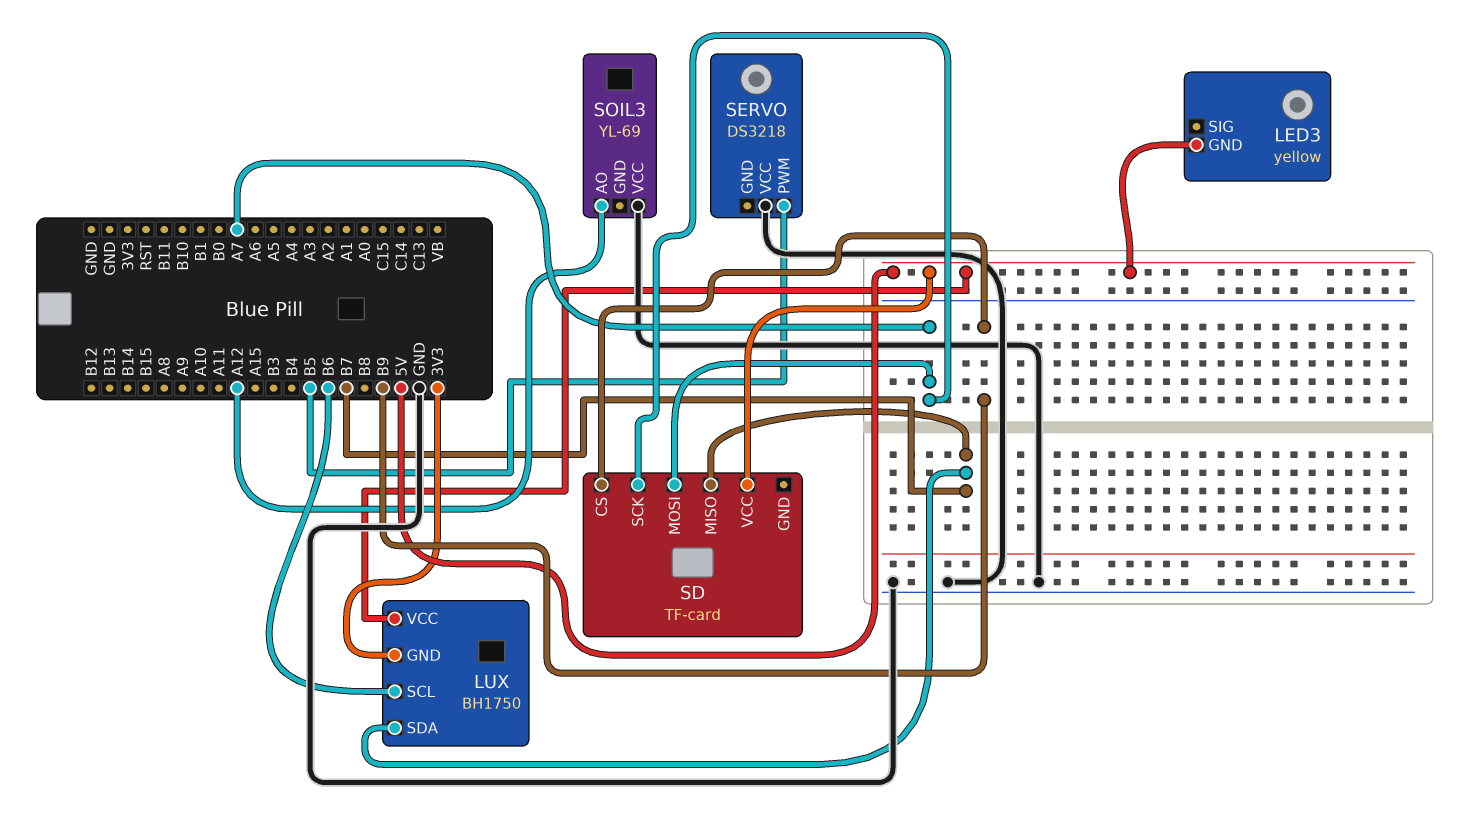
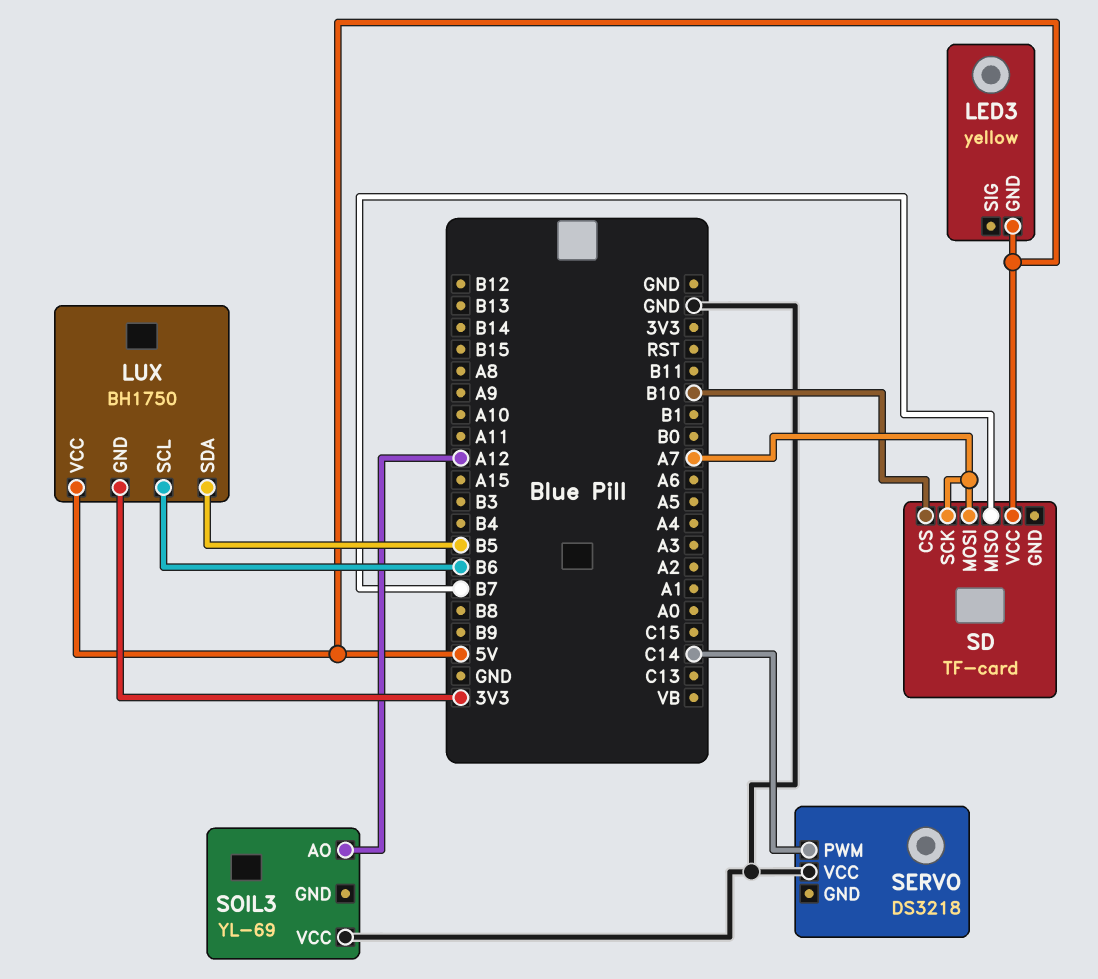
LUX pin SDA: B7 -> B5
SD pin CS: B9 -> B10
SERVO pin PWM: B5 -> C14

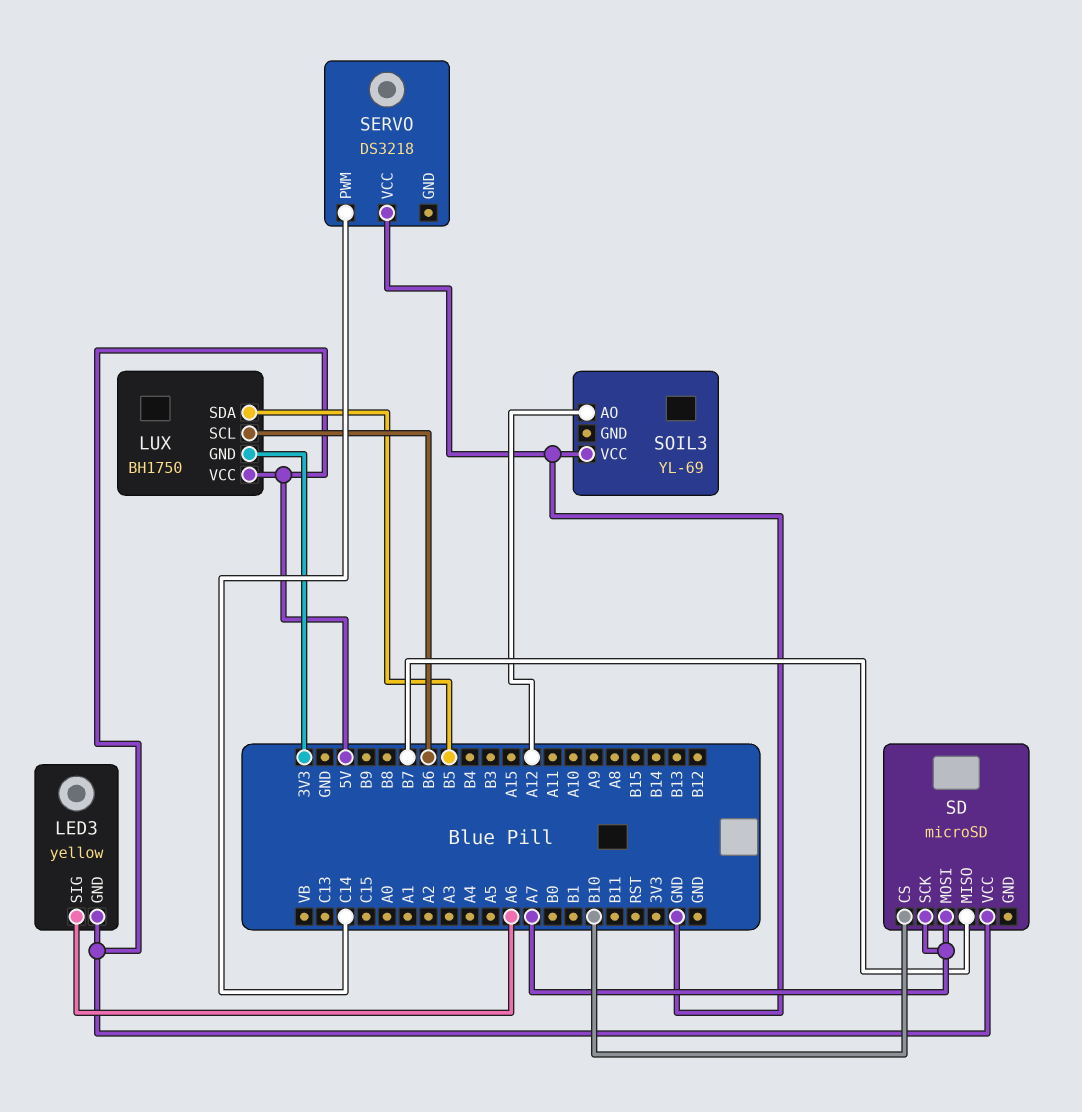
LED3 pin SIG: none -> A6
SD: TF-card -> microSD

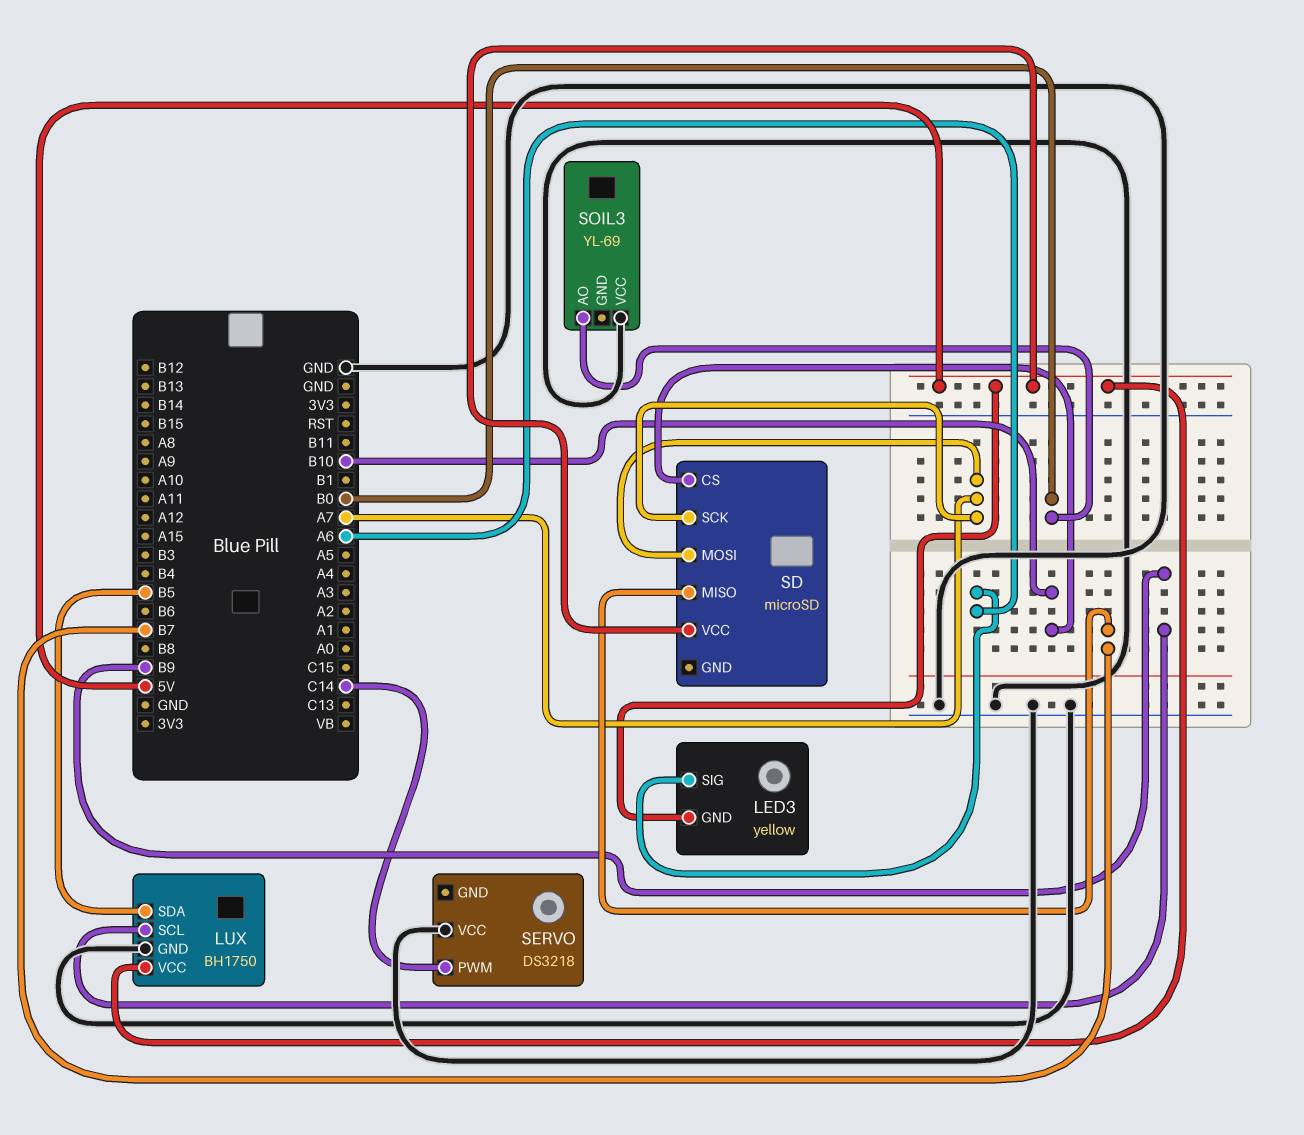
LUX pin GND: 3V3 -> GND
LUX pin SCL: B6 -> B9
SOIL3 pin AO: A12 -> B0

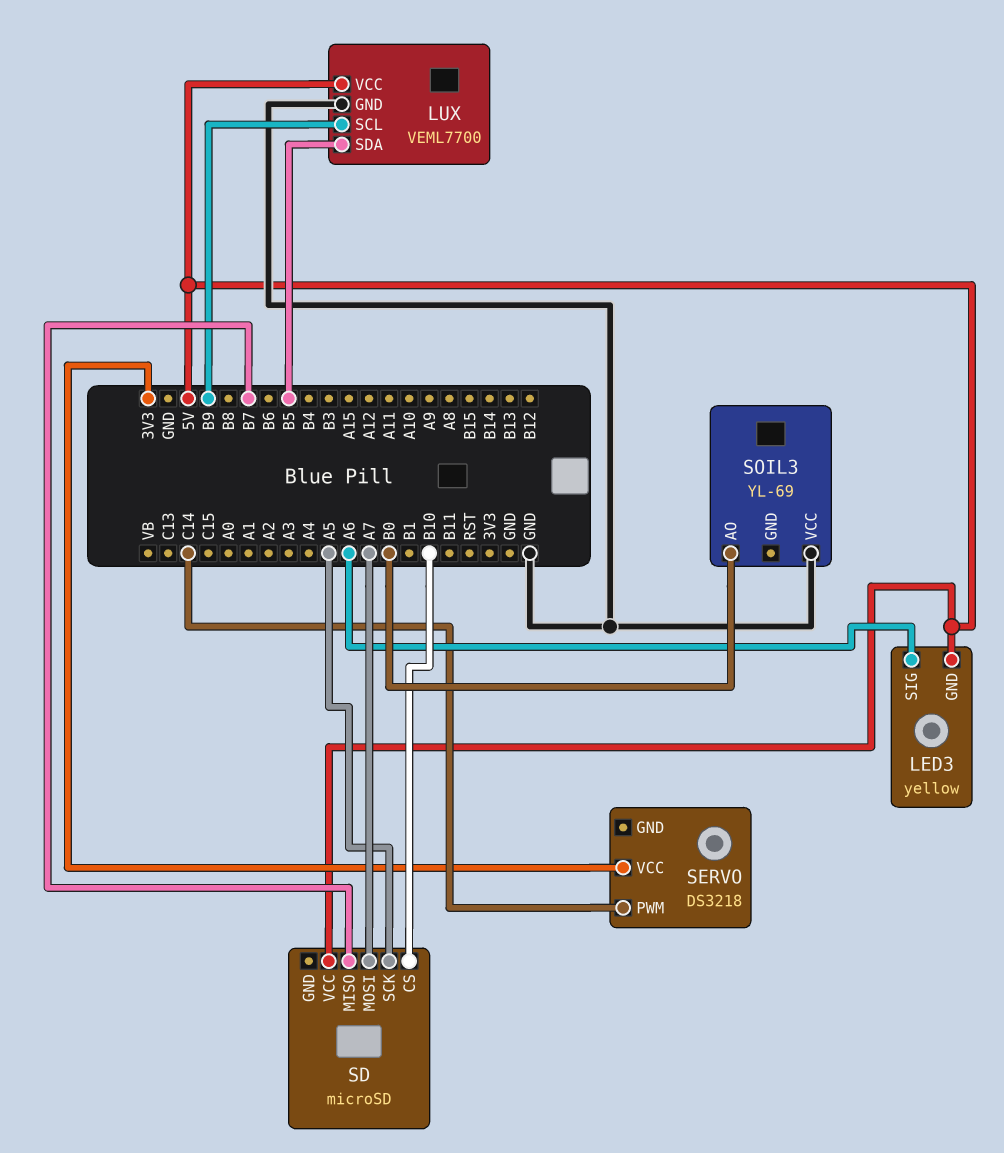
LUX: BH1750 -> VEML7700
SD pin SCK: A7 -> A5
SERVO pin VCC: GND -> 3V3

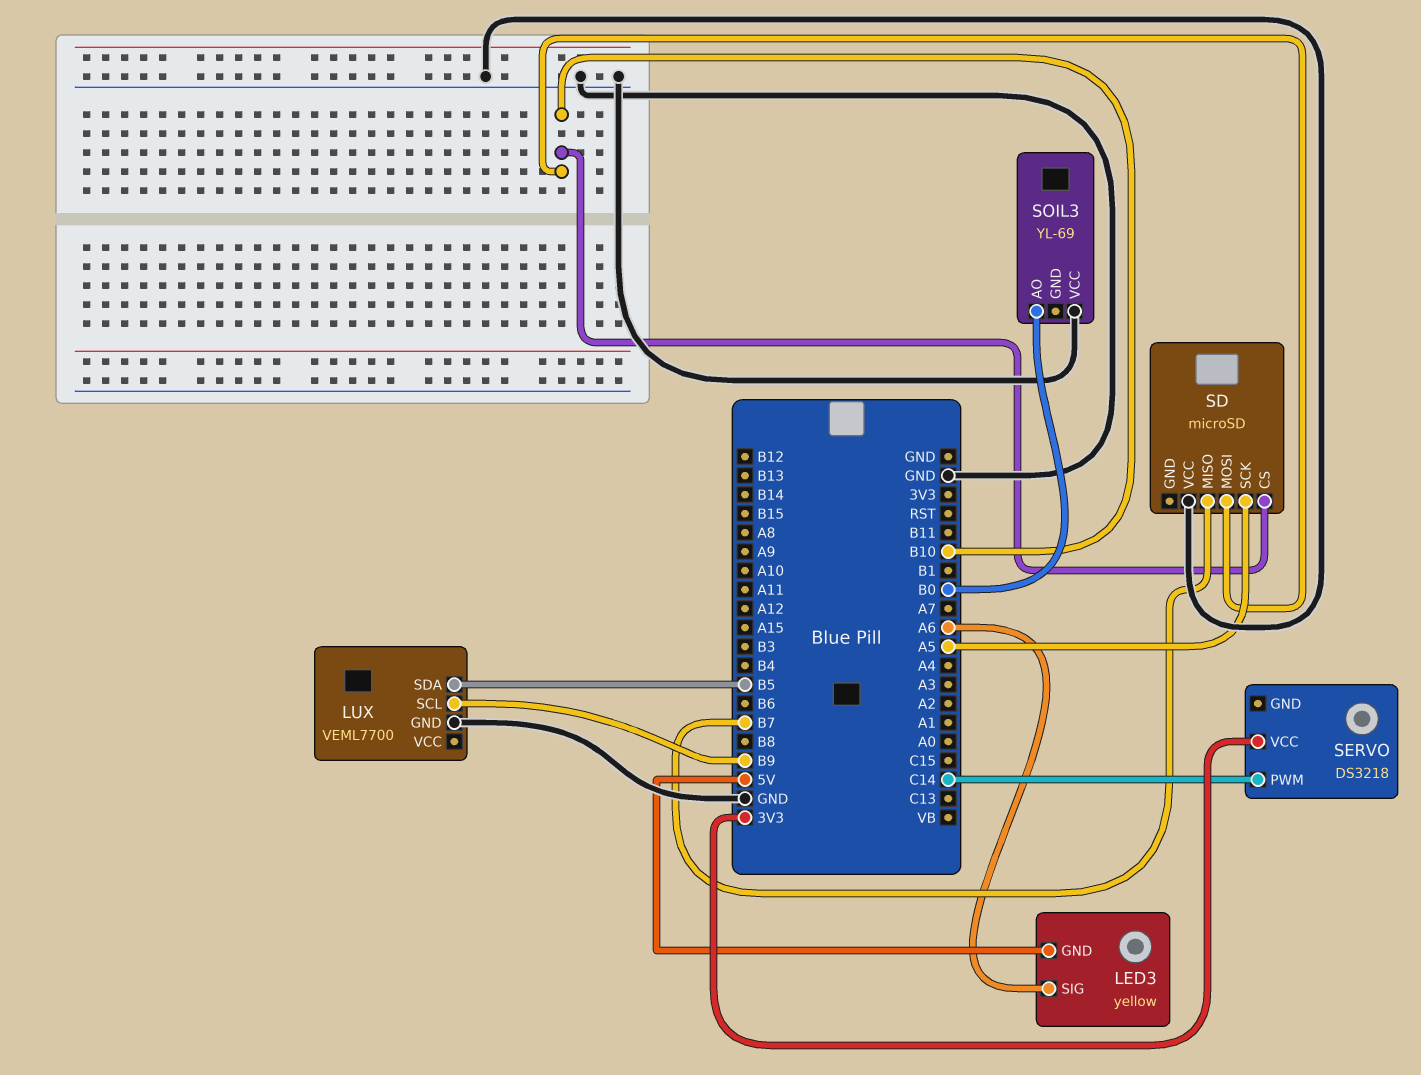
LUX pin VCC: 5V -> none
SD pin MOSI: A7 -> B10
SD pin VCC: 5V -> GND

